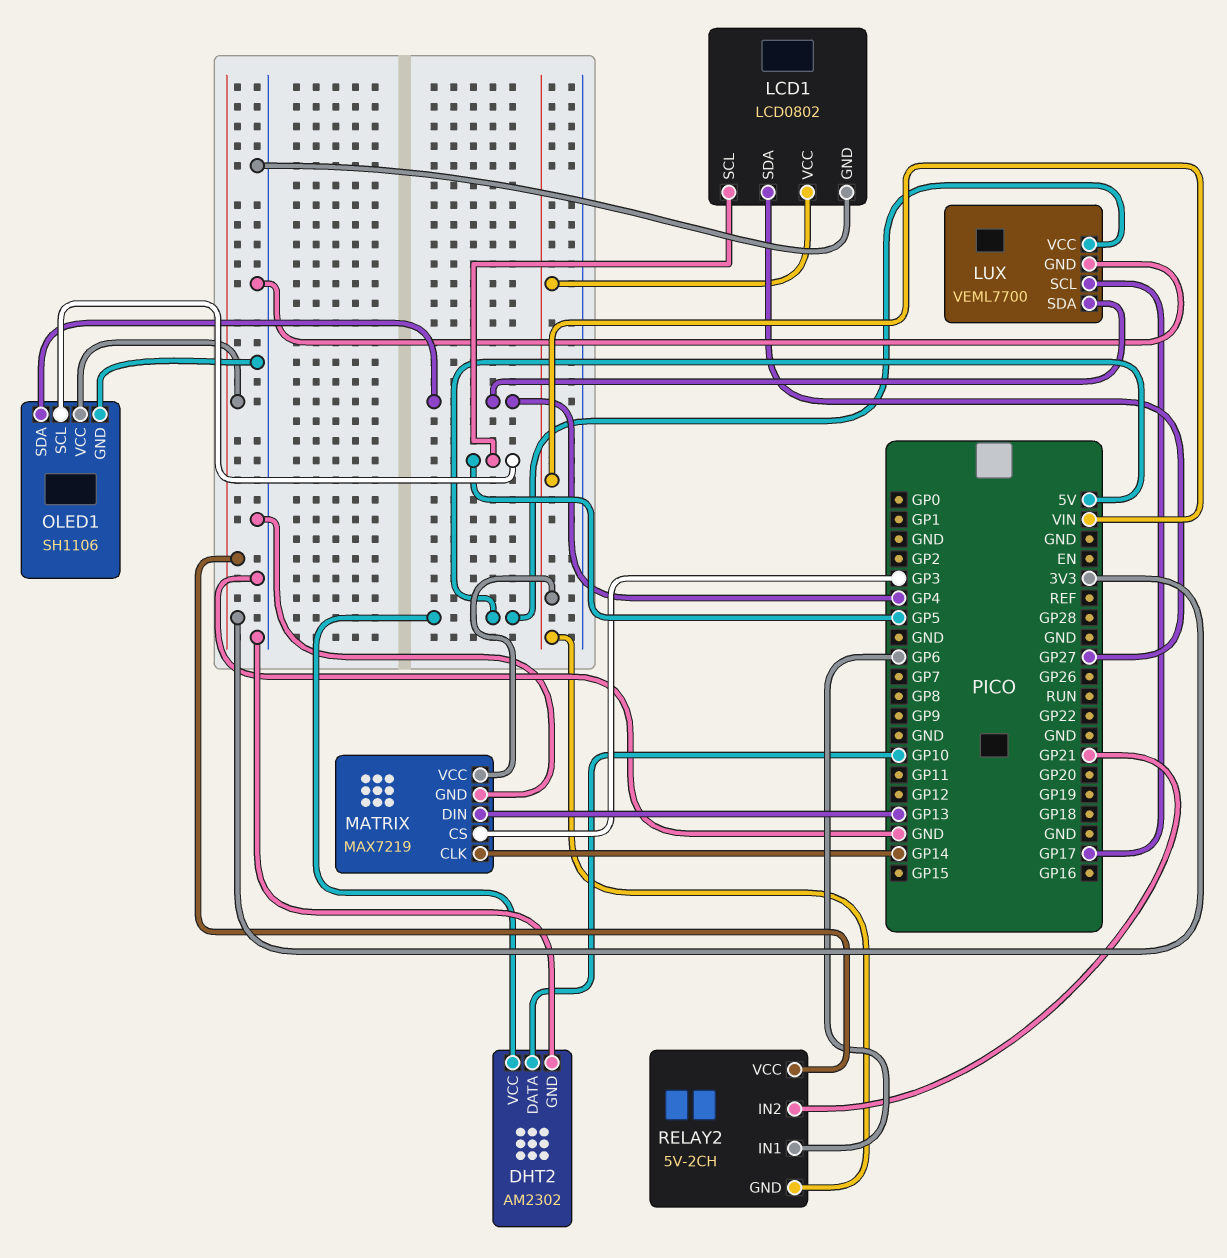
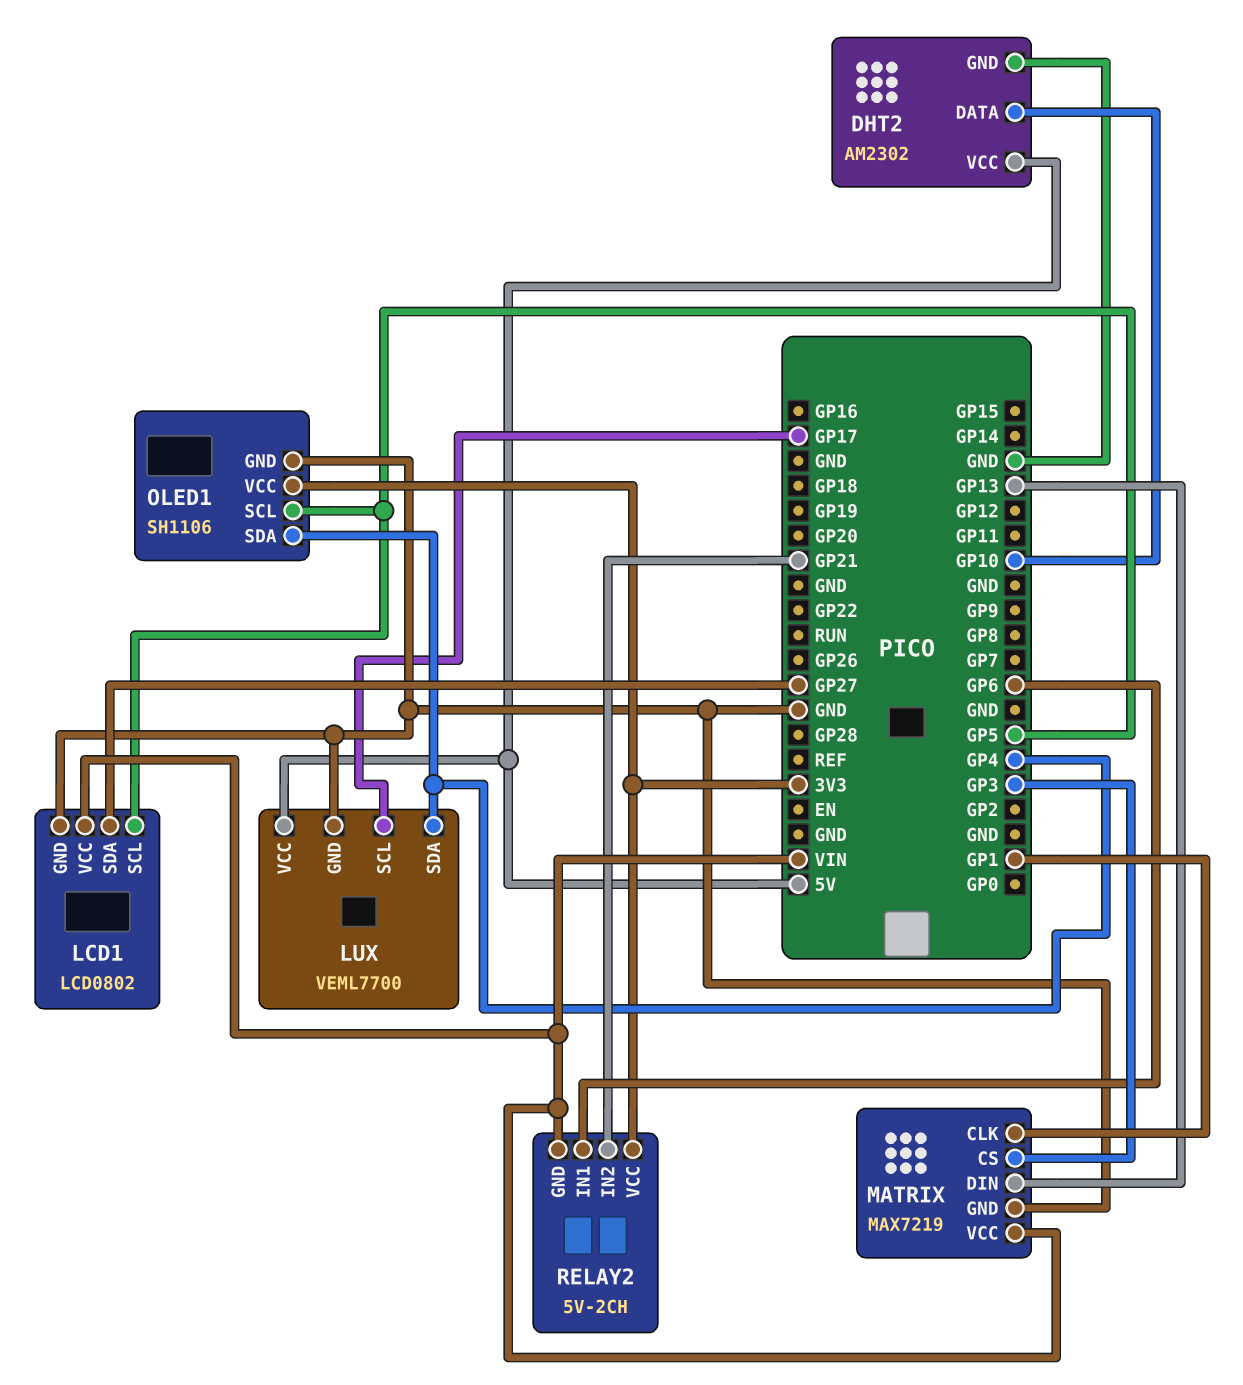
MATRIX pin CLK: GP14 -> GP1

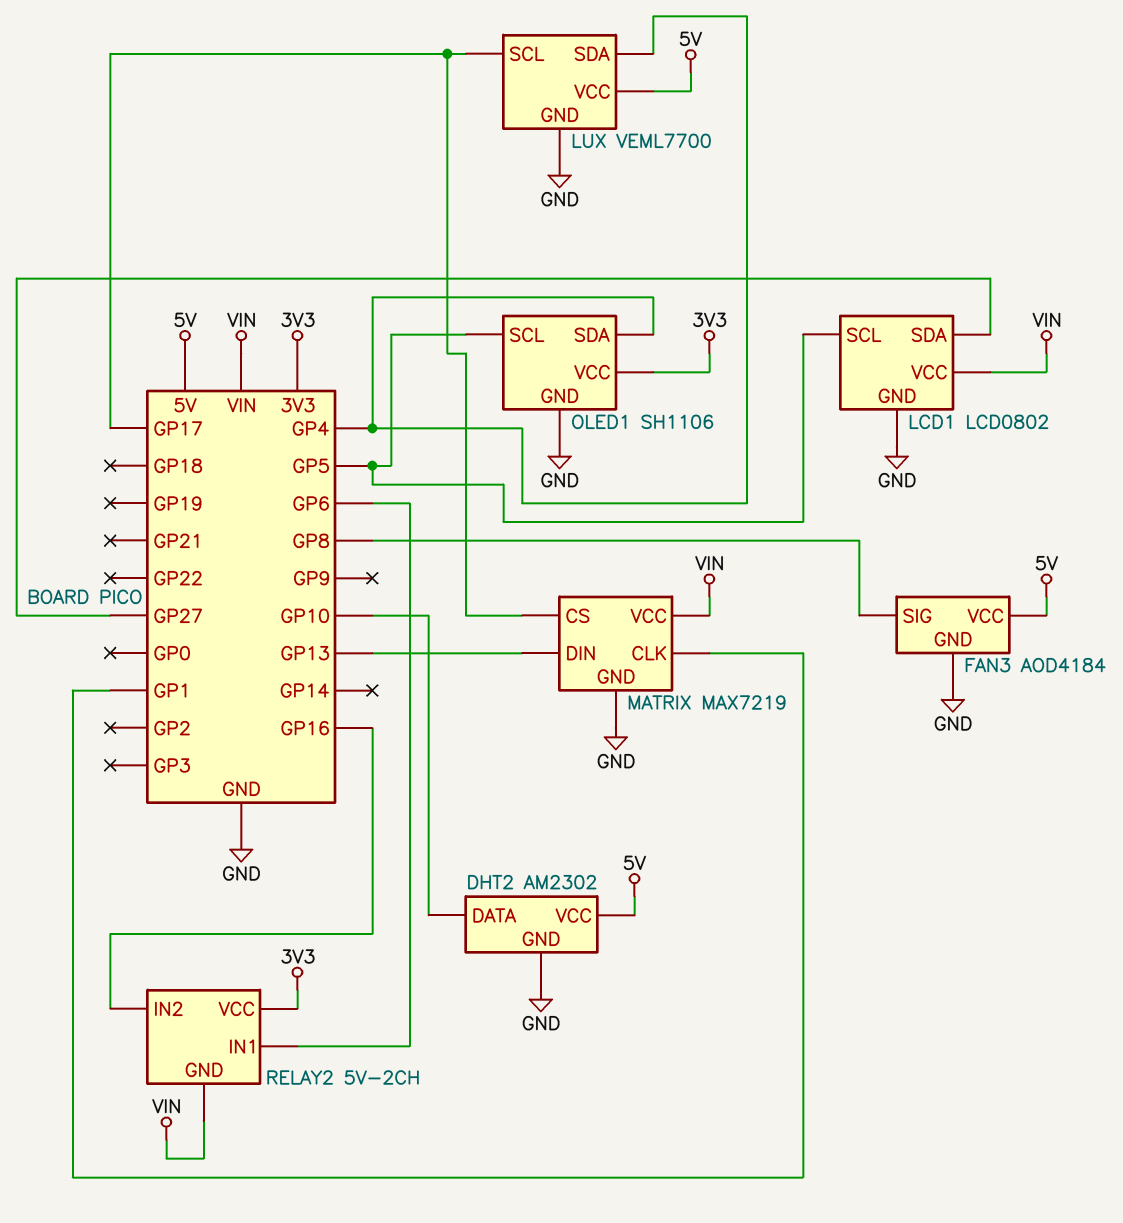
FAN3: none -> AOD4184
FAN3 pin GND: none -> GND
FAN3 pin SIG: none -> GP8
FAN3 pin VCC: none -> 5V
MATRIX pin CS: GP3 -> GP17
RELAY2 pin IN2: GP21 -> GP16

